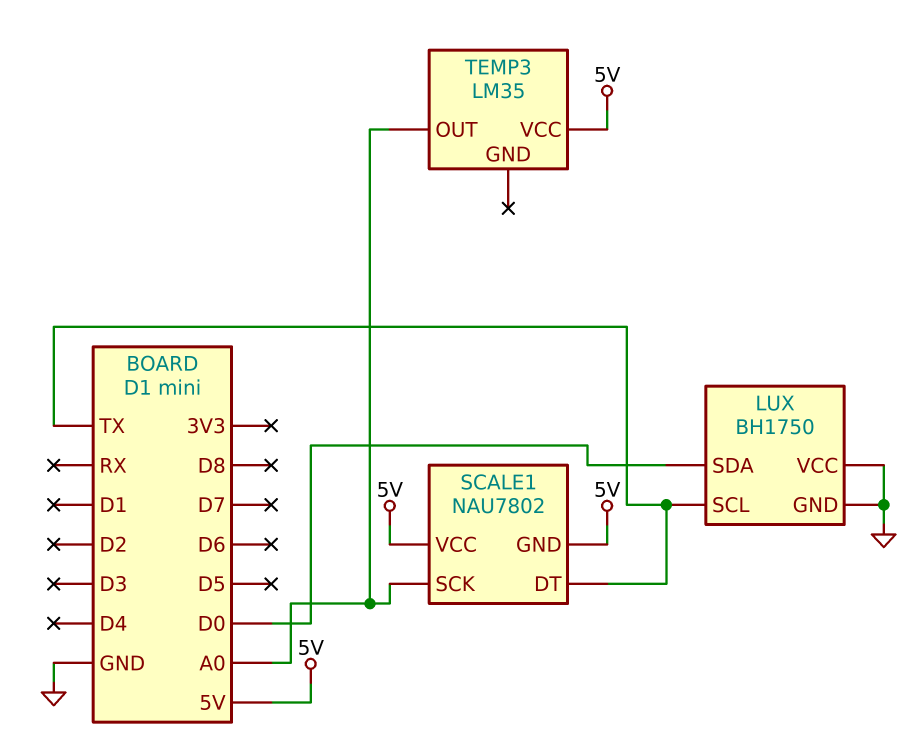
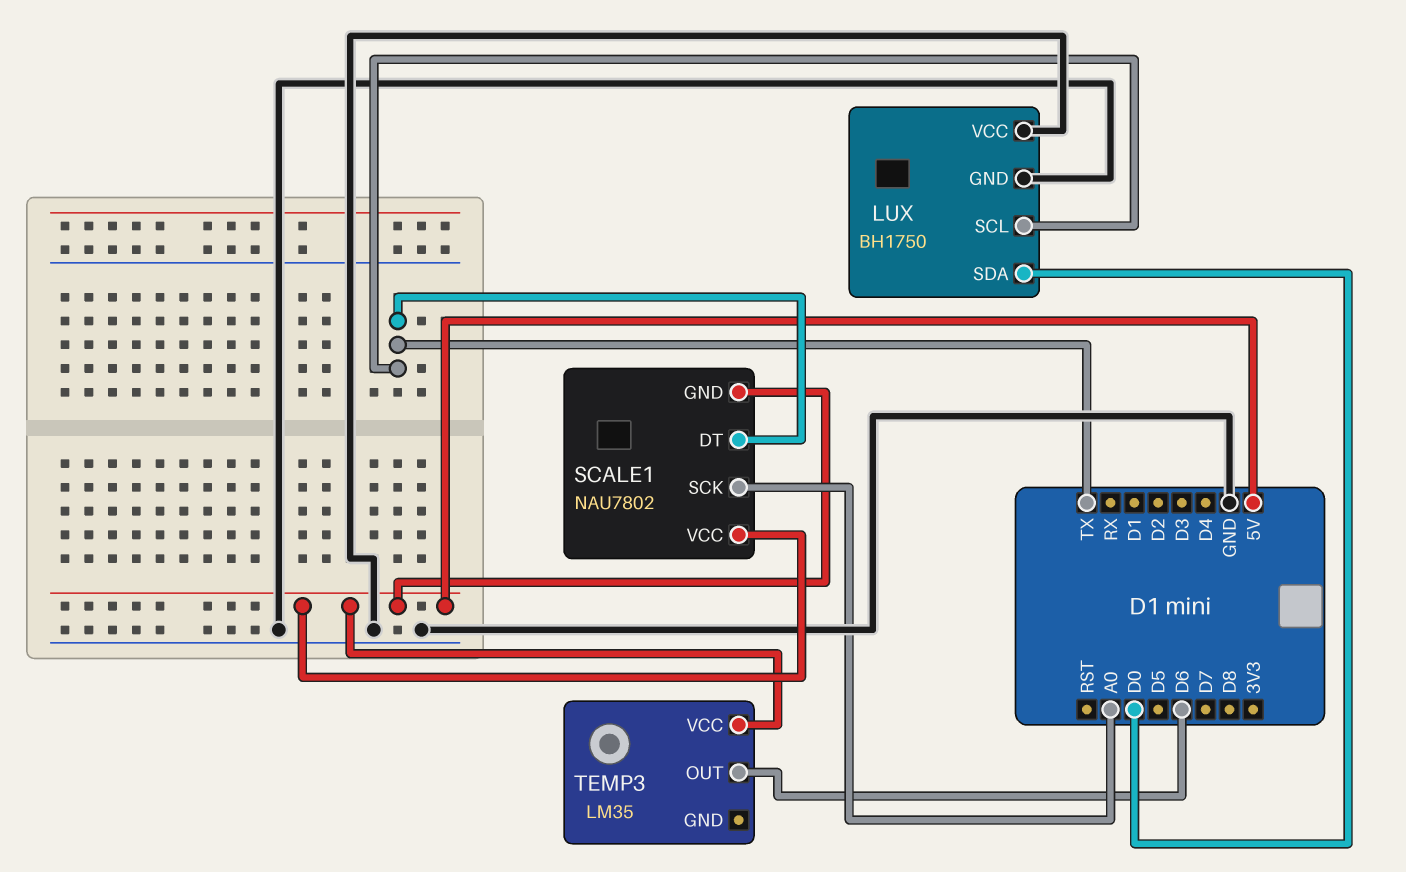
TEMP3 pin OUT: A0 -> D6

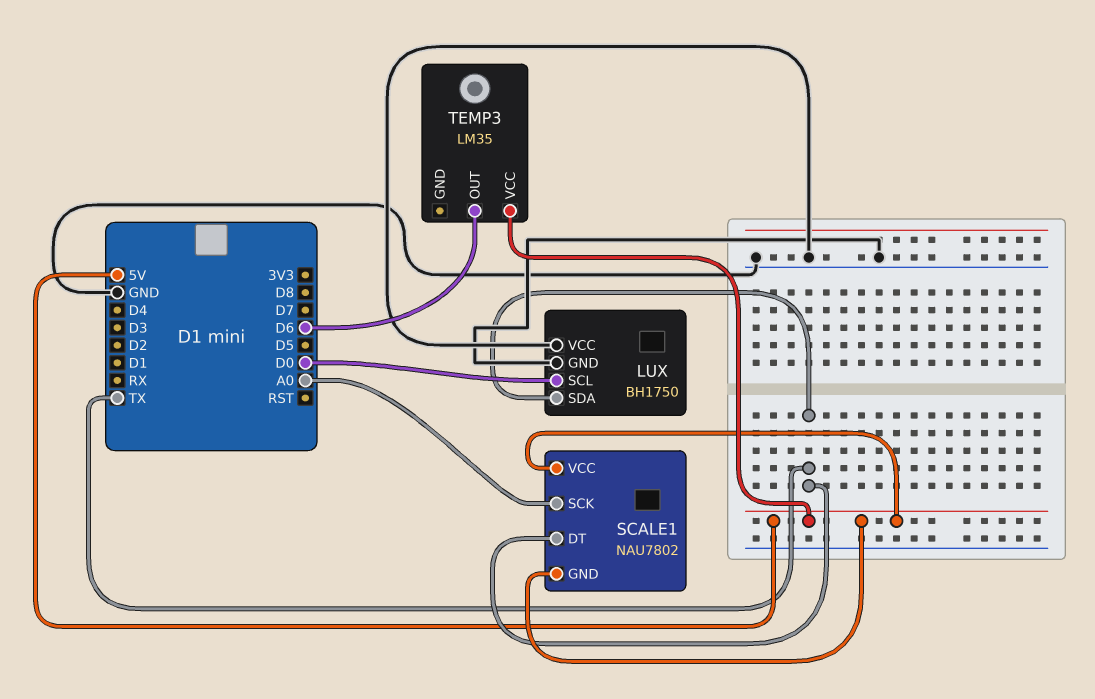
LUX pin SCL: TX -> D0
LUX pin SDA: D0 -> TX

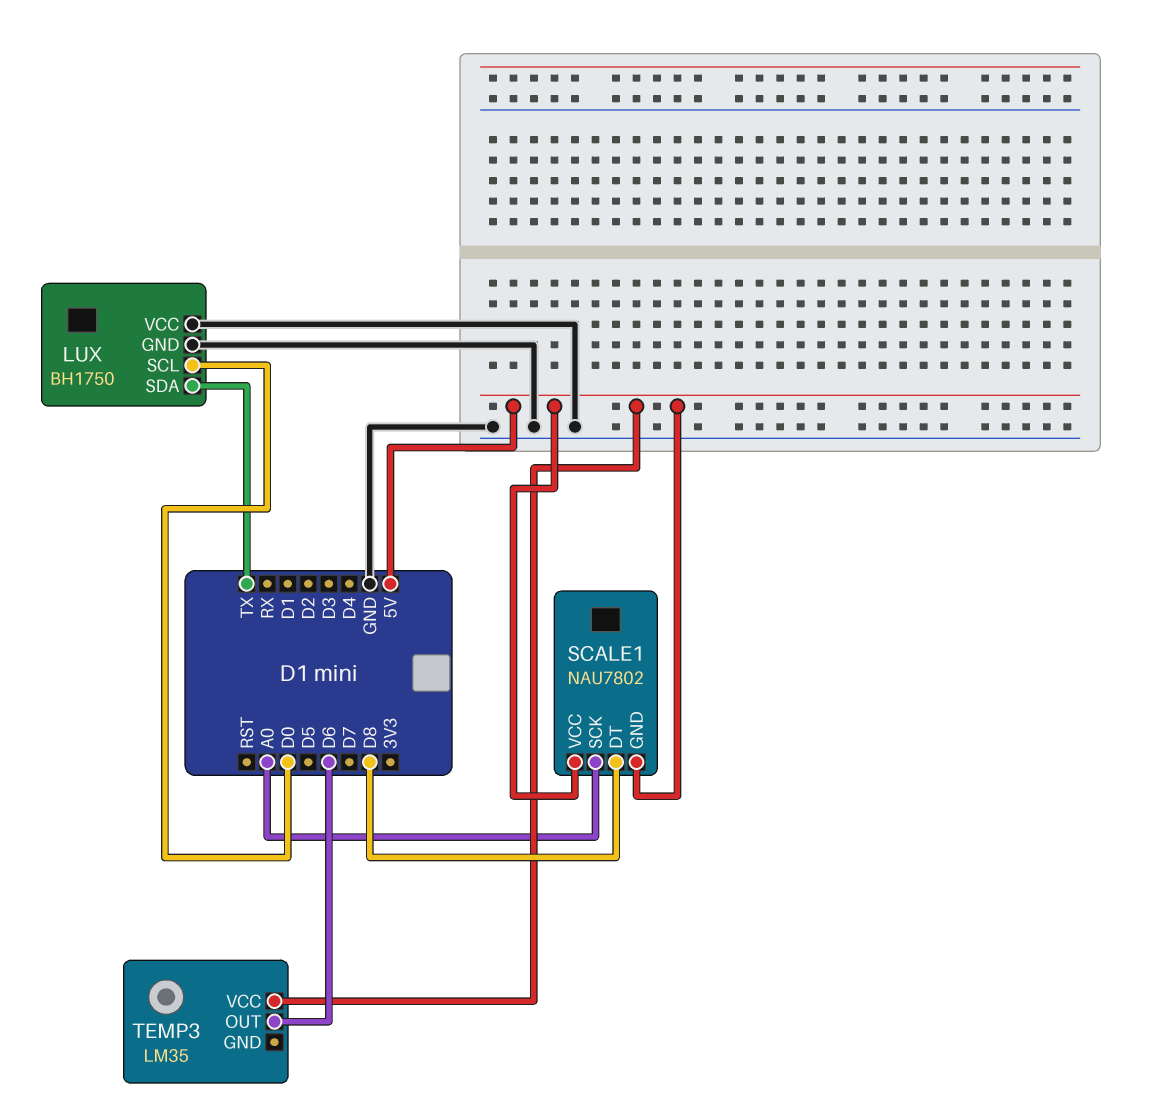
SCALE1 pin DT: TX -> D8

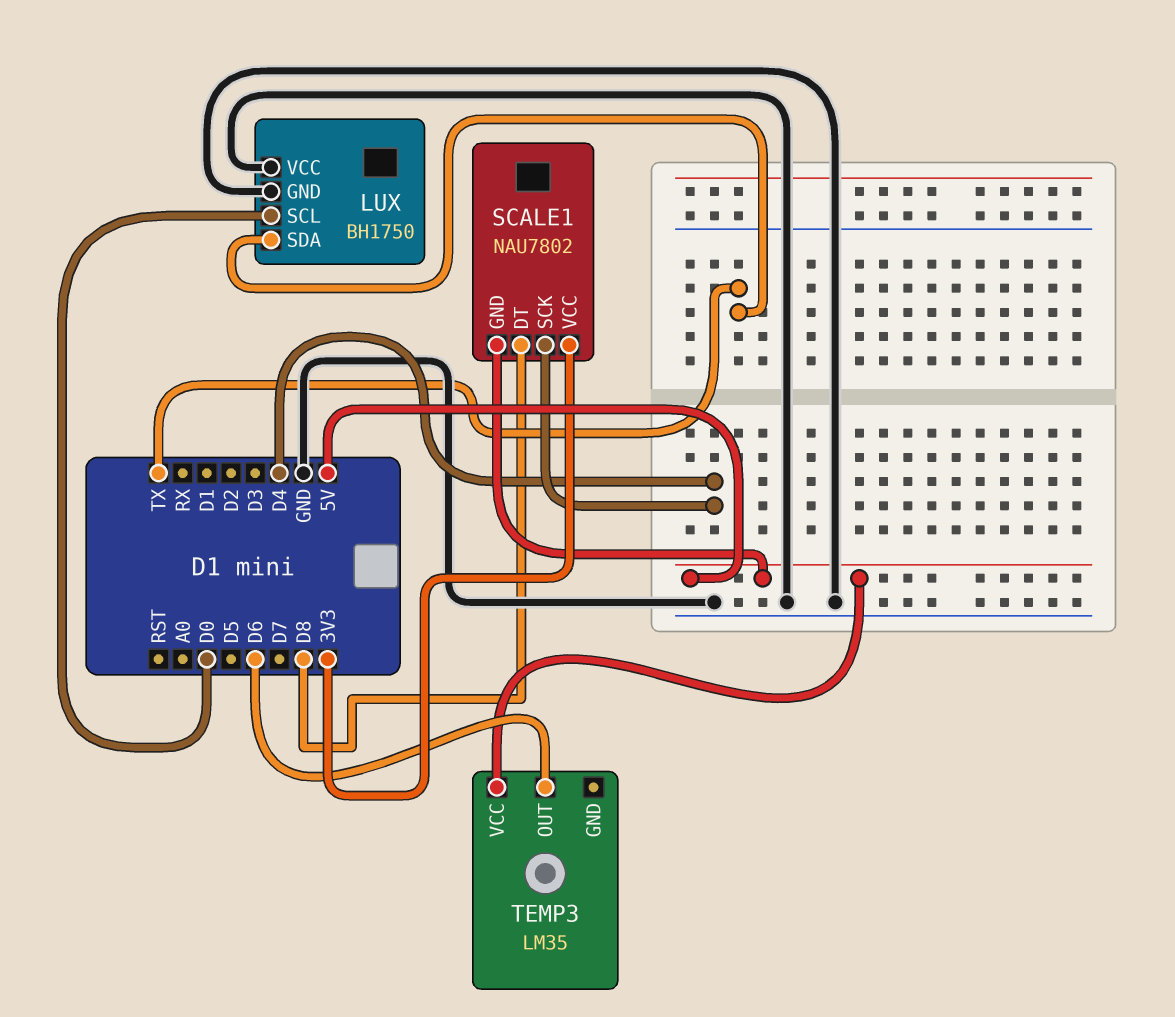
SCALE1 pin SCK: A0 -> D4
SCALE1 pin VCC: 5V -> 3V3

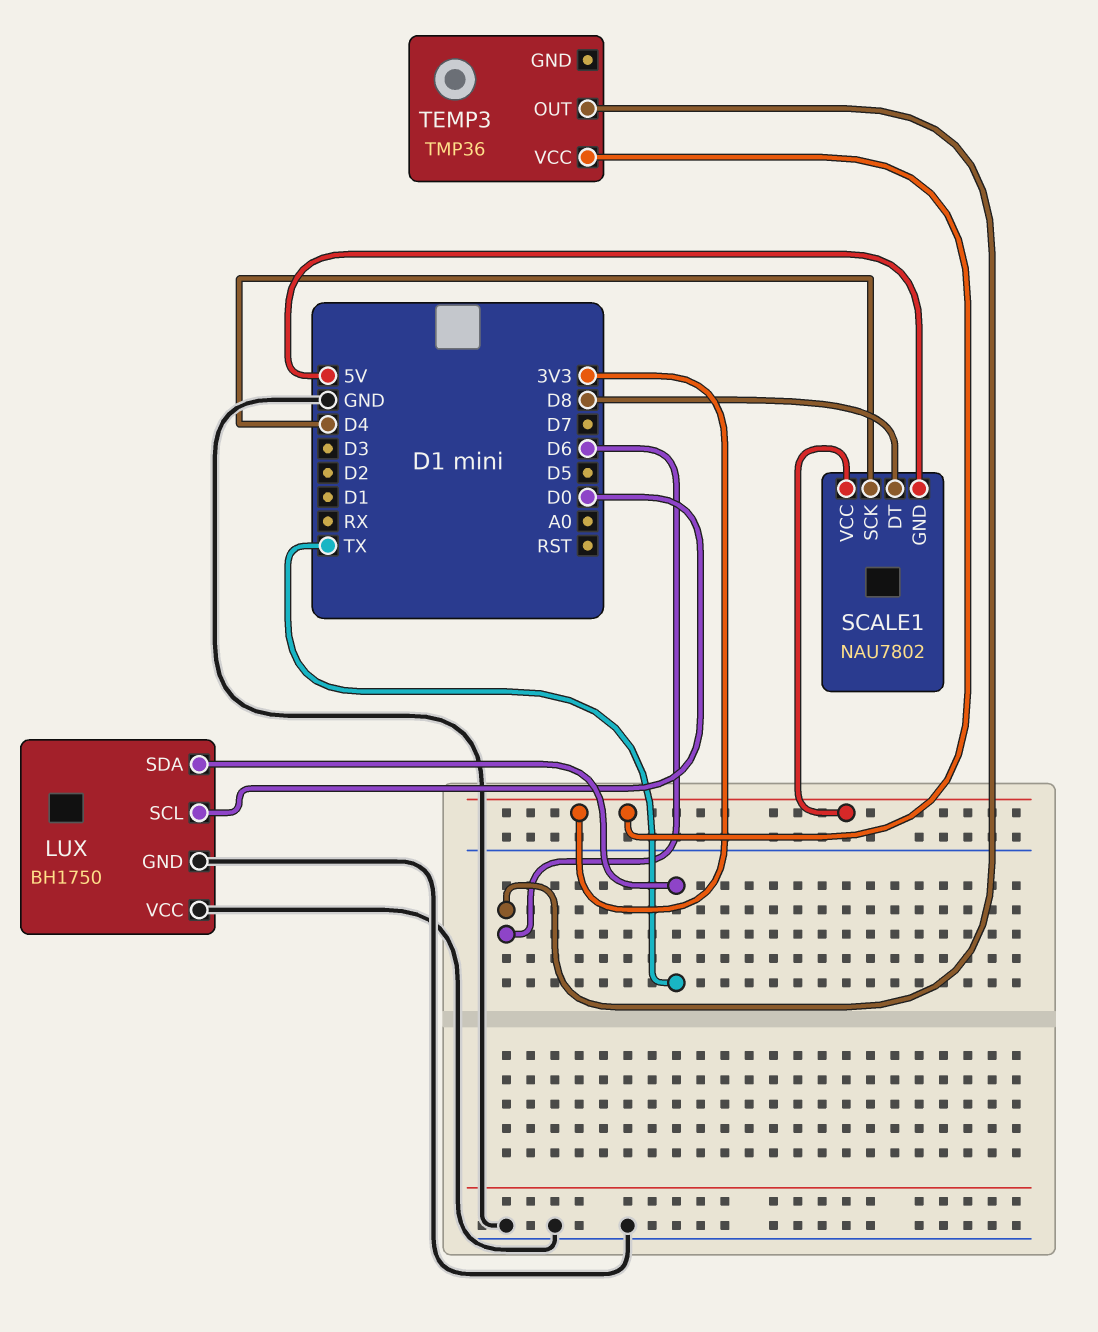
TEMP3: LM35 -> TMP36
TEMP3 pin VCC: 5V -> 3V3

